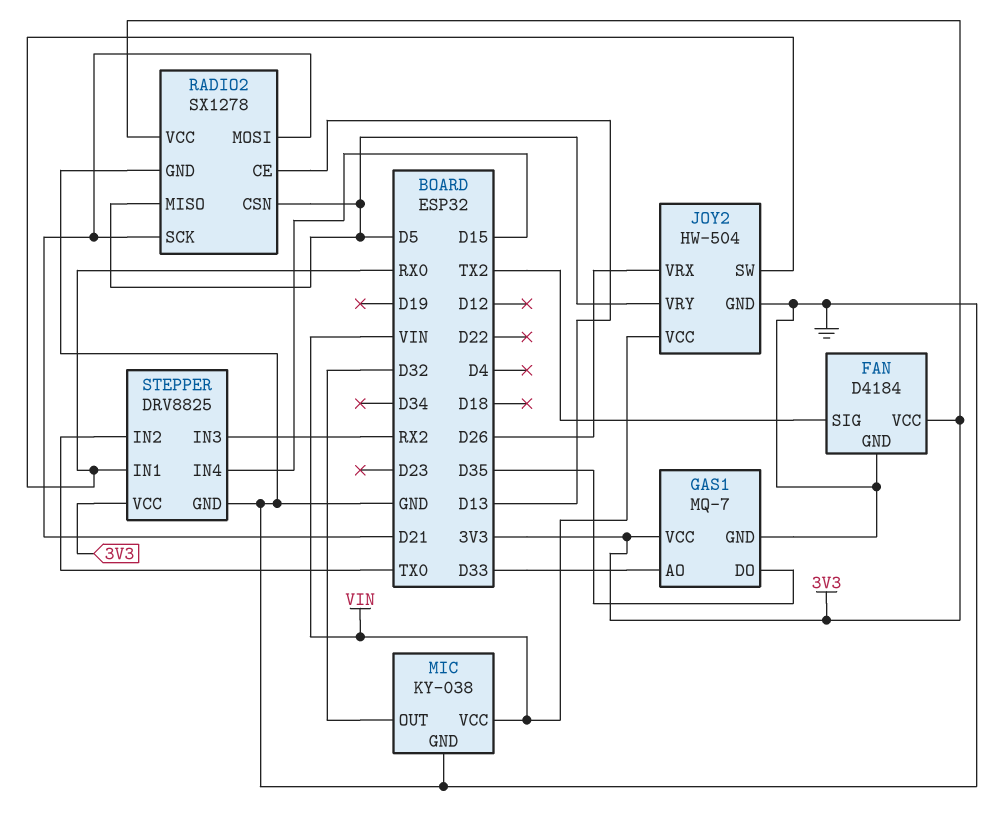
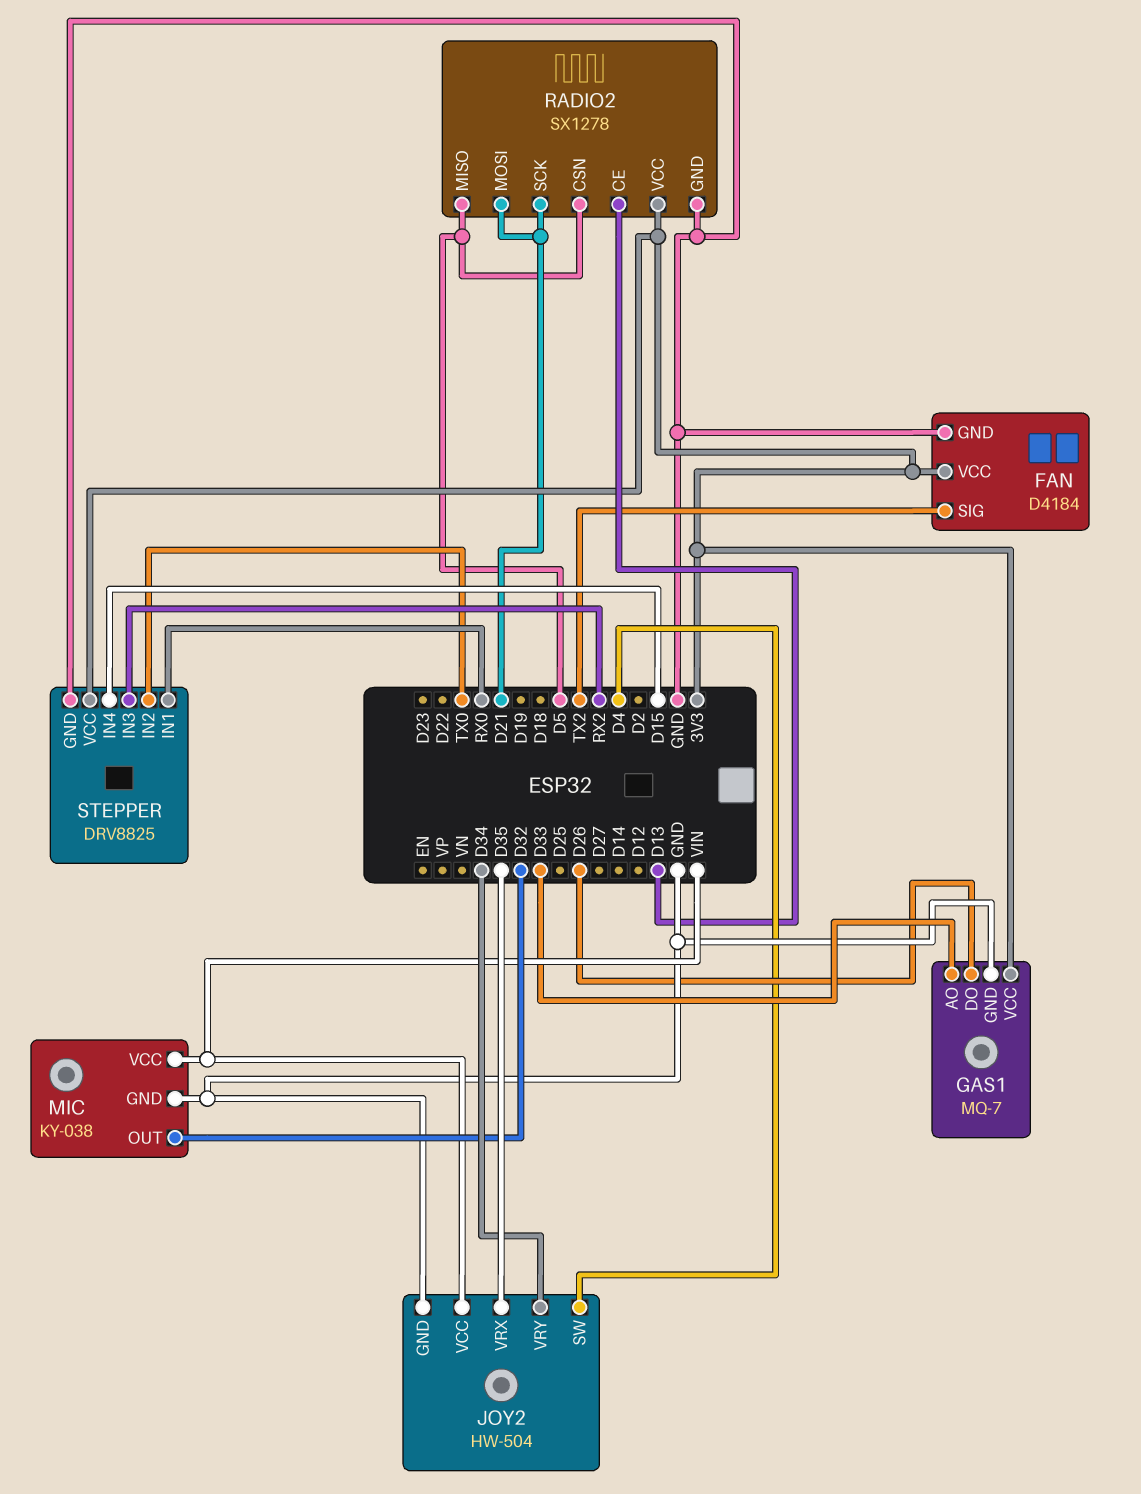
GAS1 pin DO: D35 -> D26
JOY2 pin SW: RX0 -> D4
JOY2 pin VRX: D26 -> D35
JOY2 pin VRY: D5 -> D34

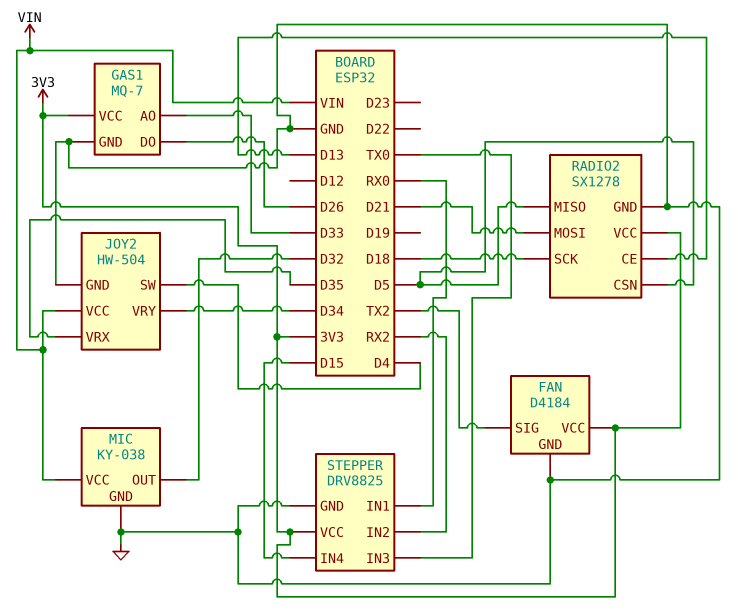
RADIO2 pin SCK: D21 -> D18
STEPPER pin IN2: TX0 -> RX2
STEPPER pin IN3: RX2 -> TX0

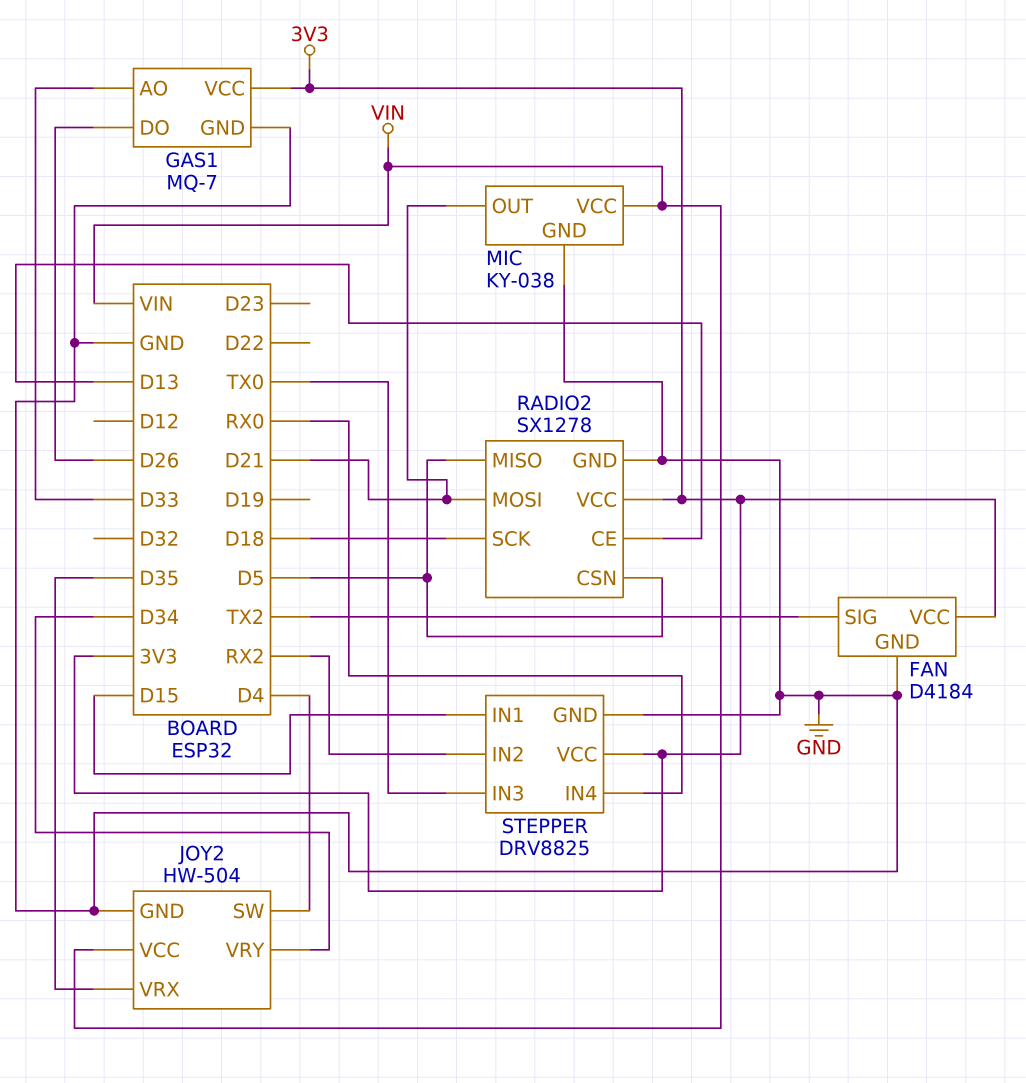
MIC pin OUT: D32 -> D21
STEPPER pin IN1: RX0 -> D15
STEPPER pin IN4: D15 -> RX0

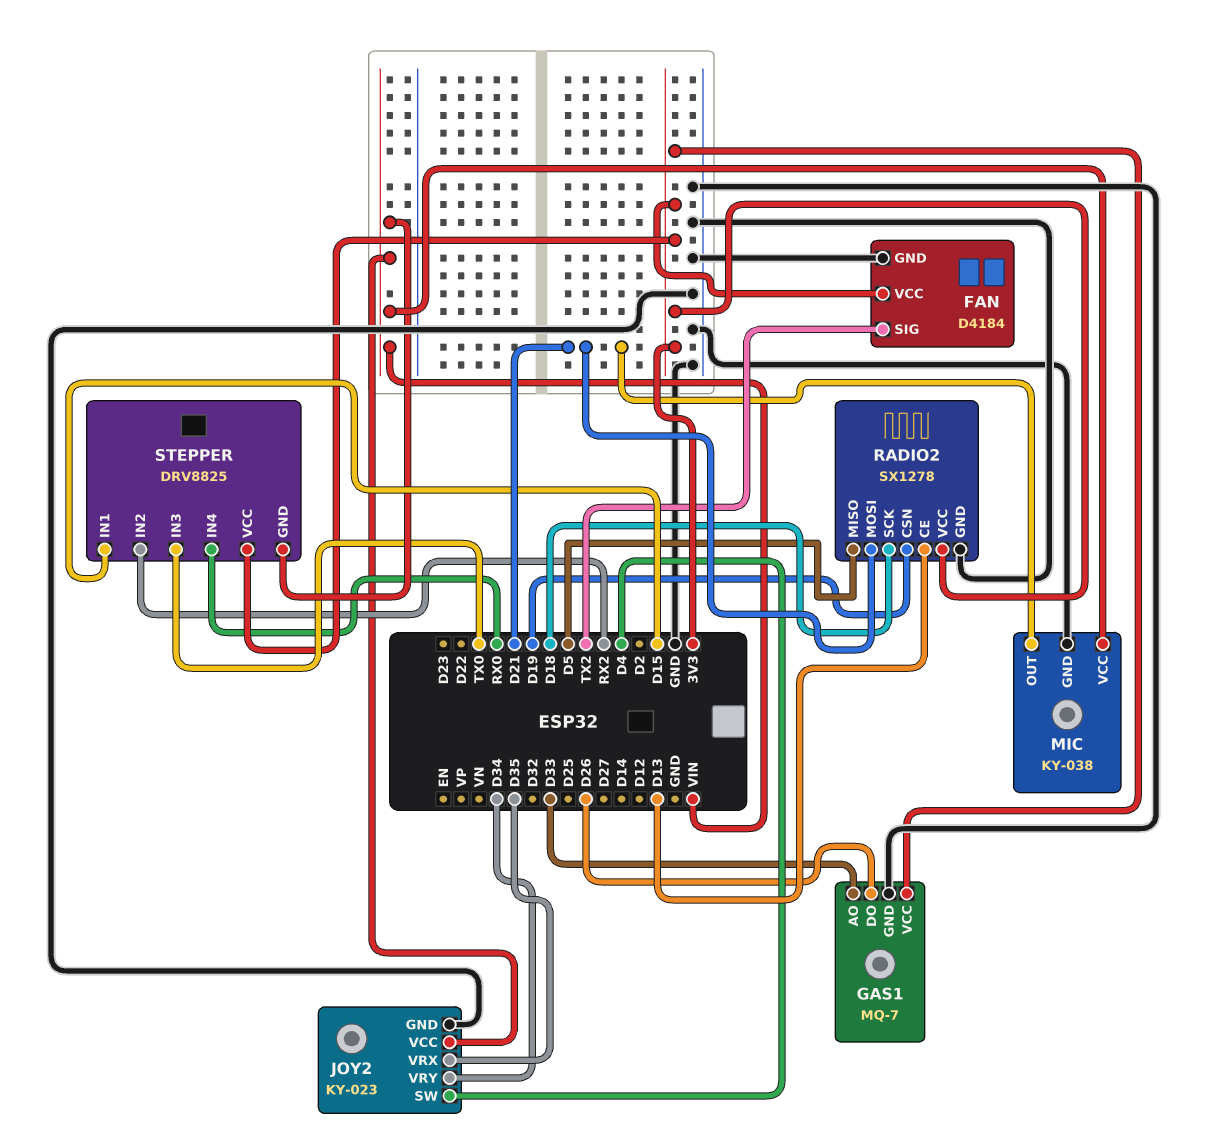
JOY2: HW-504 -> KY-023
RADIO2 pin CSN: D5 -> D19
STEPPER pin GND: GND -> VIN

